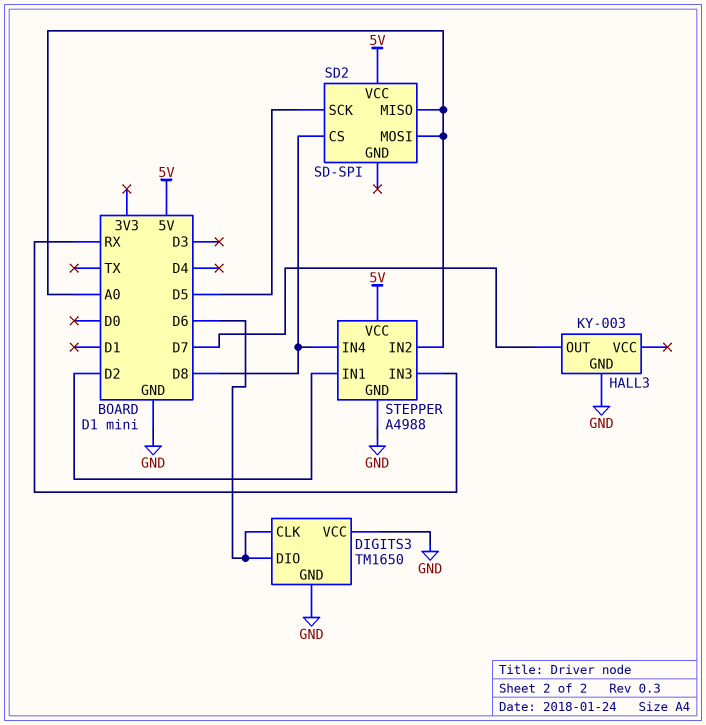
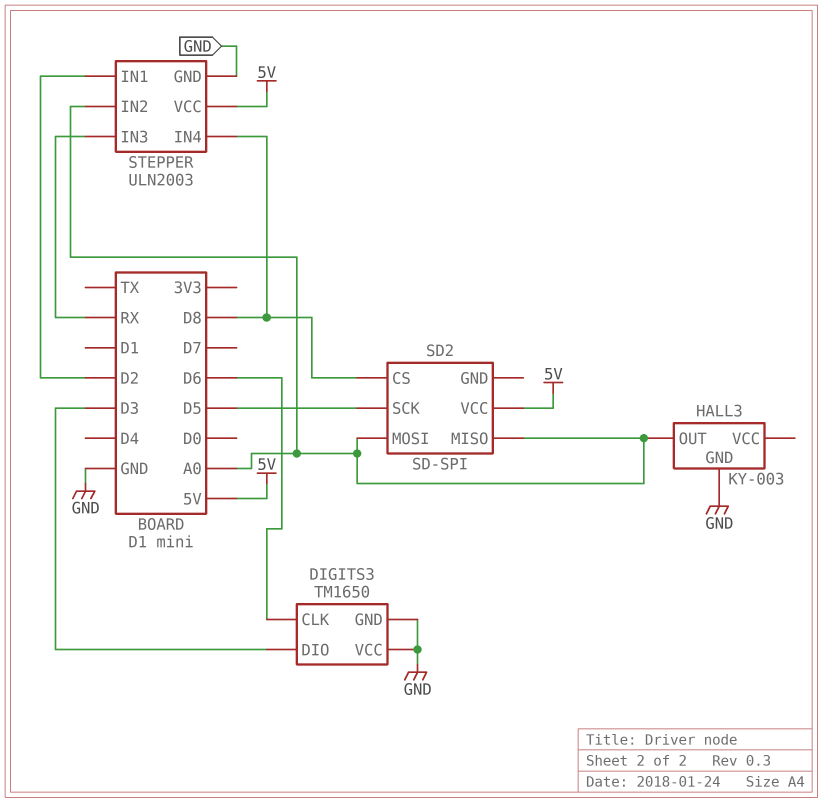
DIGITS3 pin DIO: D6 -> D3
HALL3 pin OUT: D7 -> A0
STEPPER: A4988 -> ULN2003

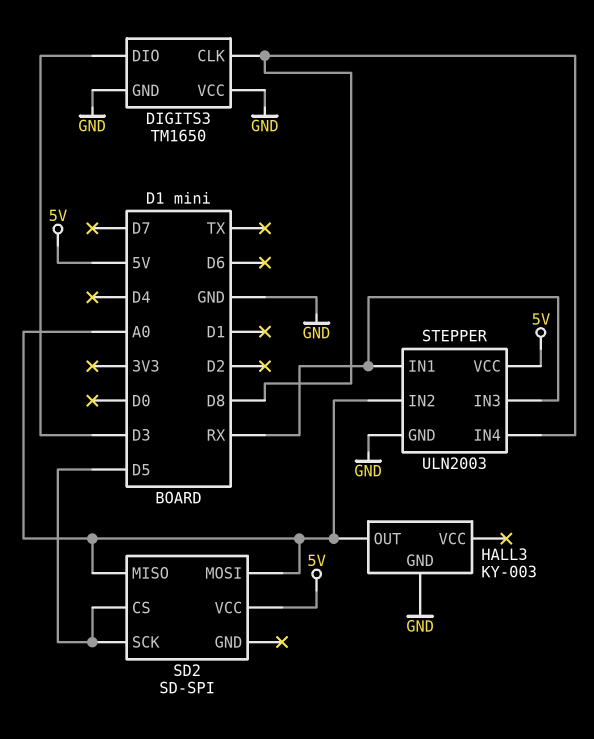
DIGITS3 pin CLK: D6 -> D8
SD2 pin CS: D8 -> D5
STEPPER pin IN1: D2 -> RX

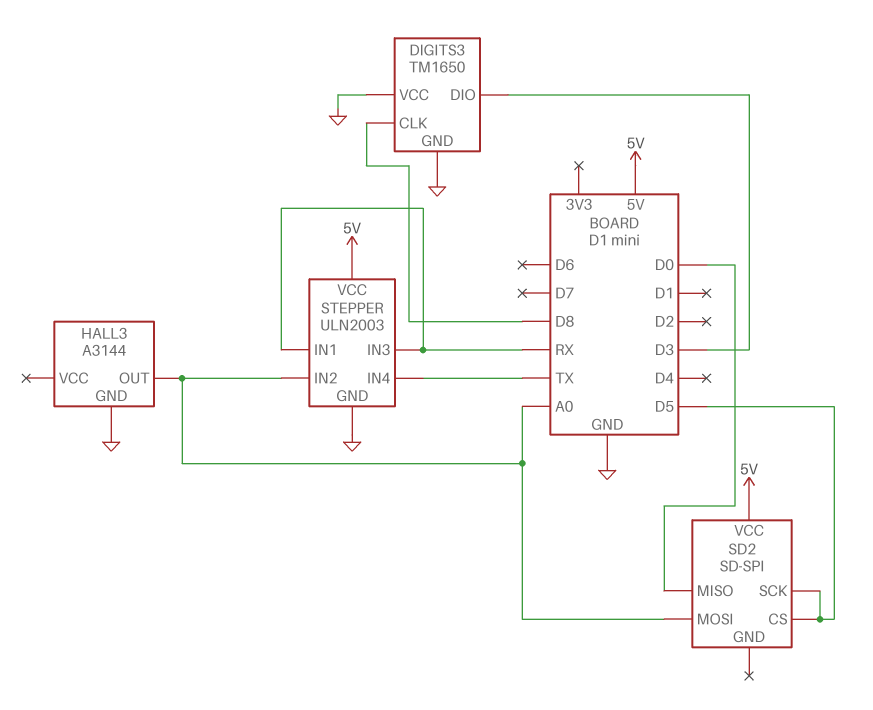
HALL3: KY-003 -> A3144
SD2 pin MISO: A0 -> D0
STEPPER pin IN4: D8 -> TX

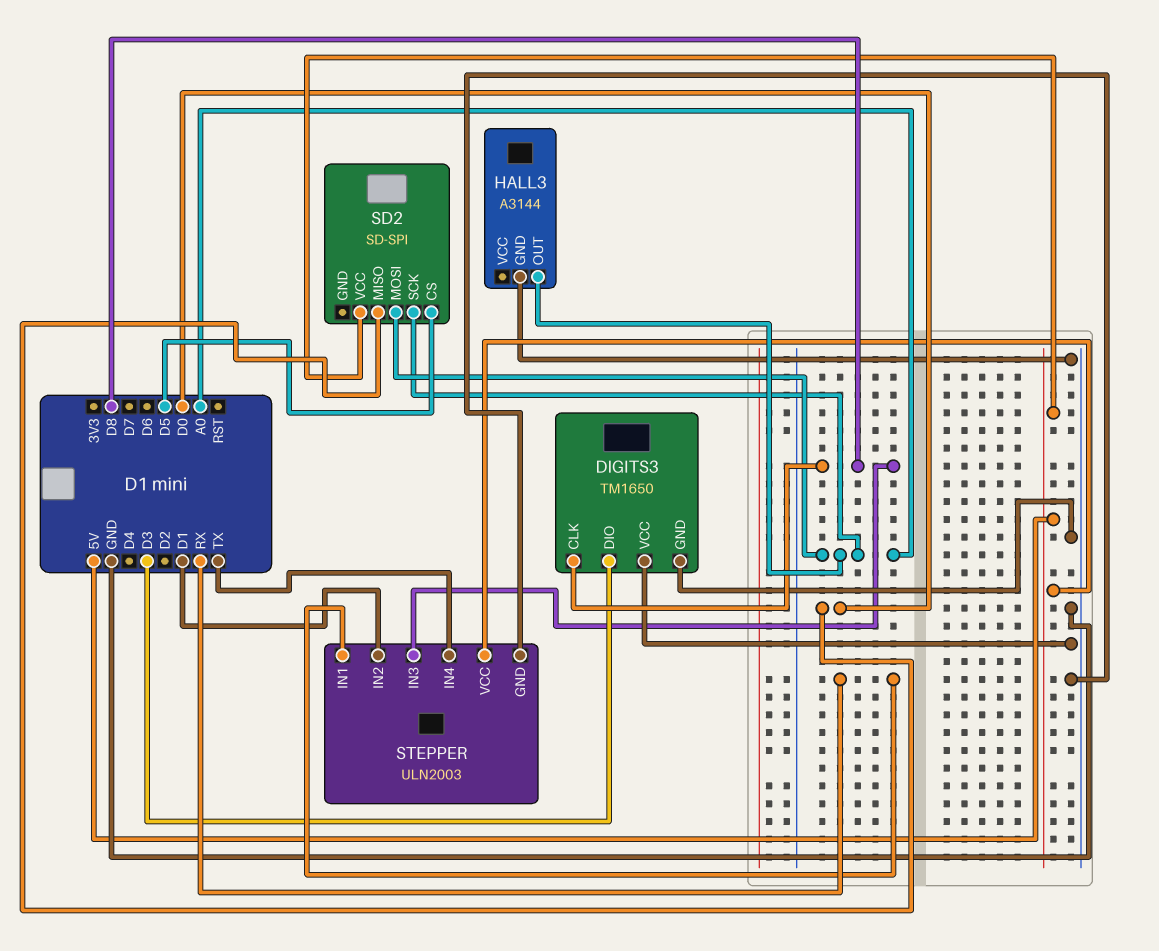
SD2 pin SCK: D5 -> A0
STEPPER pin IN2: A0 -> D1
STEPPER pin IN3: RX -> D8

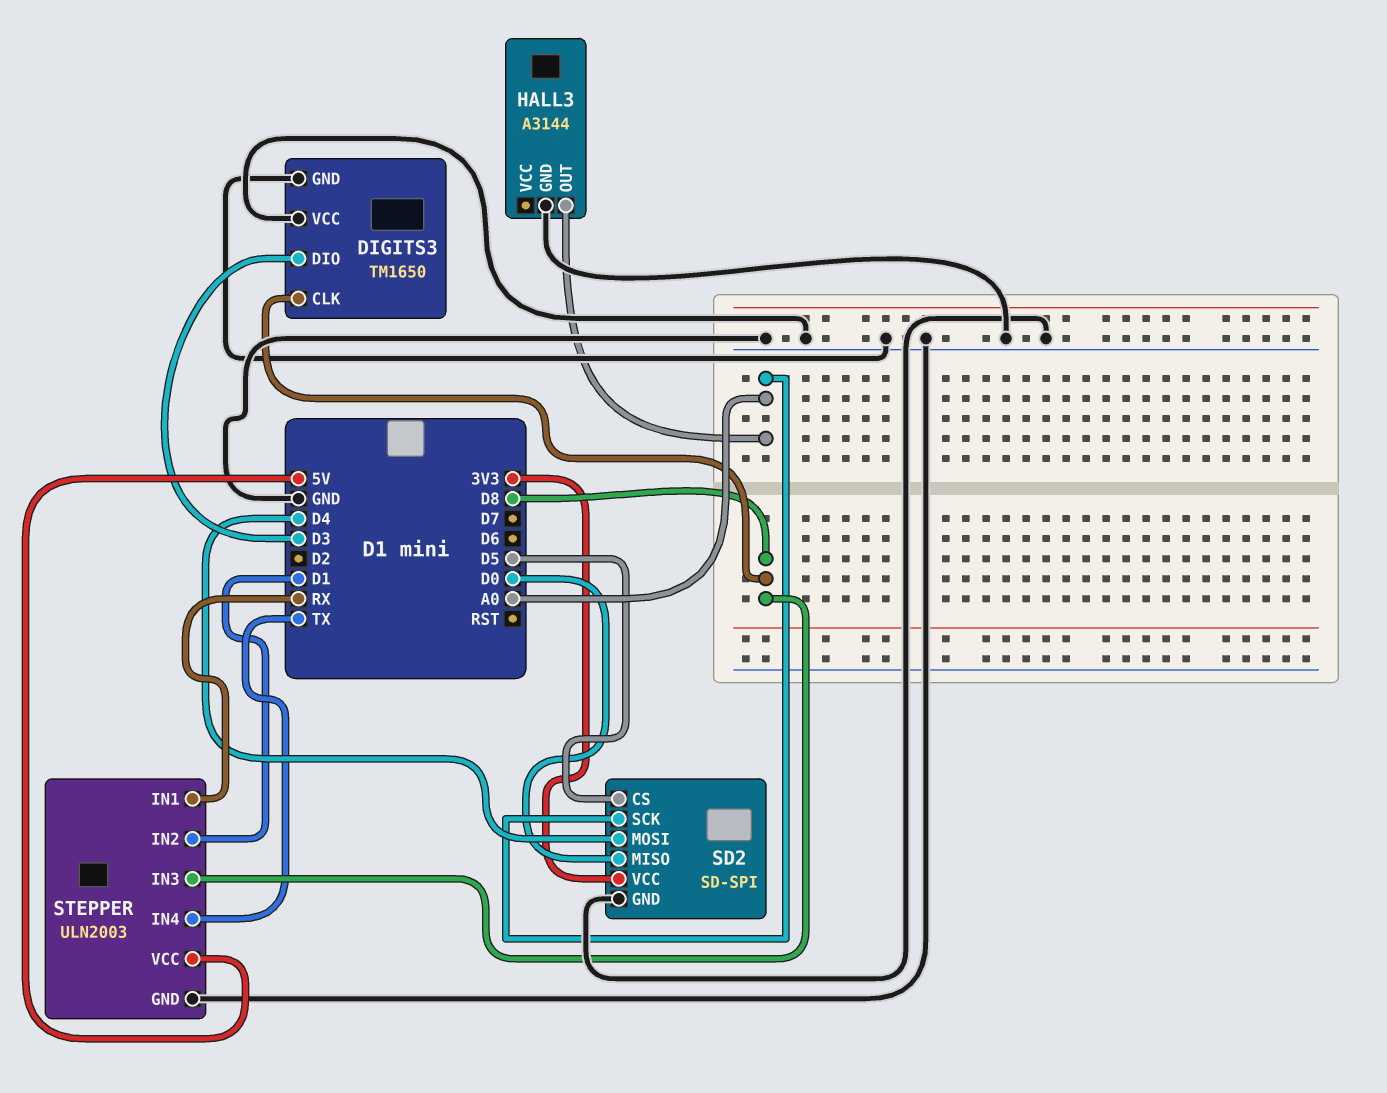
SD2 pin GND: none -> GND
SD2 pin MOSI: A0 -> D4
SD2 pin VCC: 5V -> 3V3

